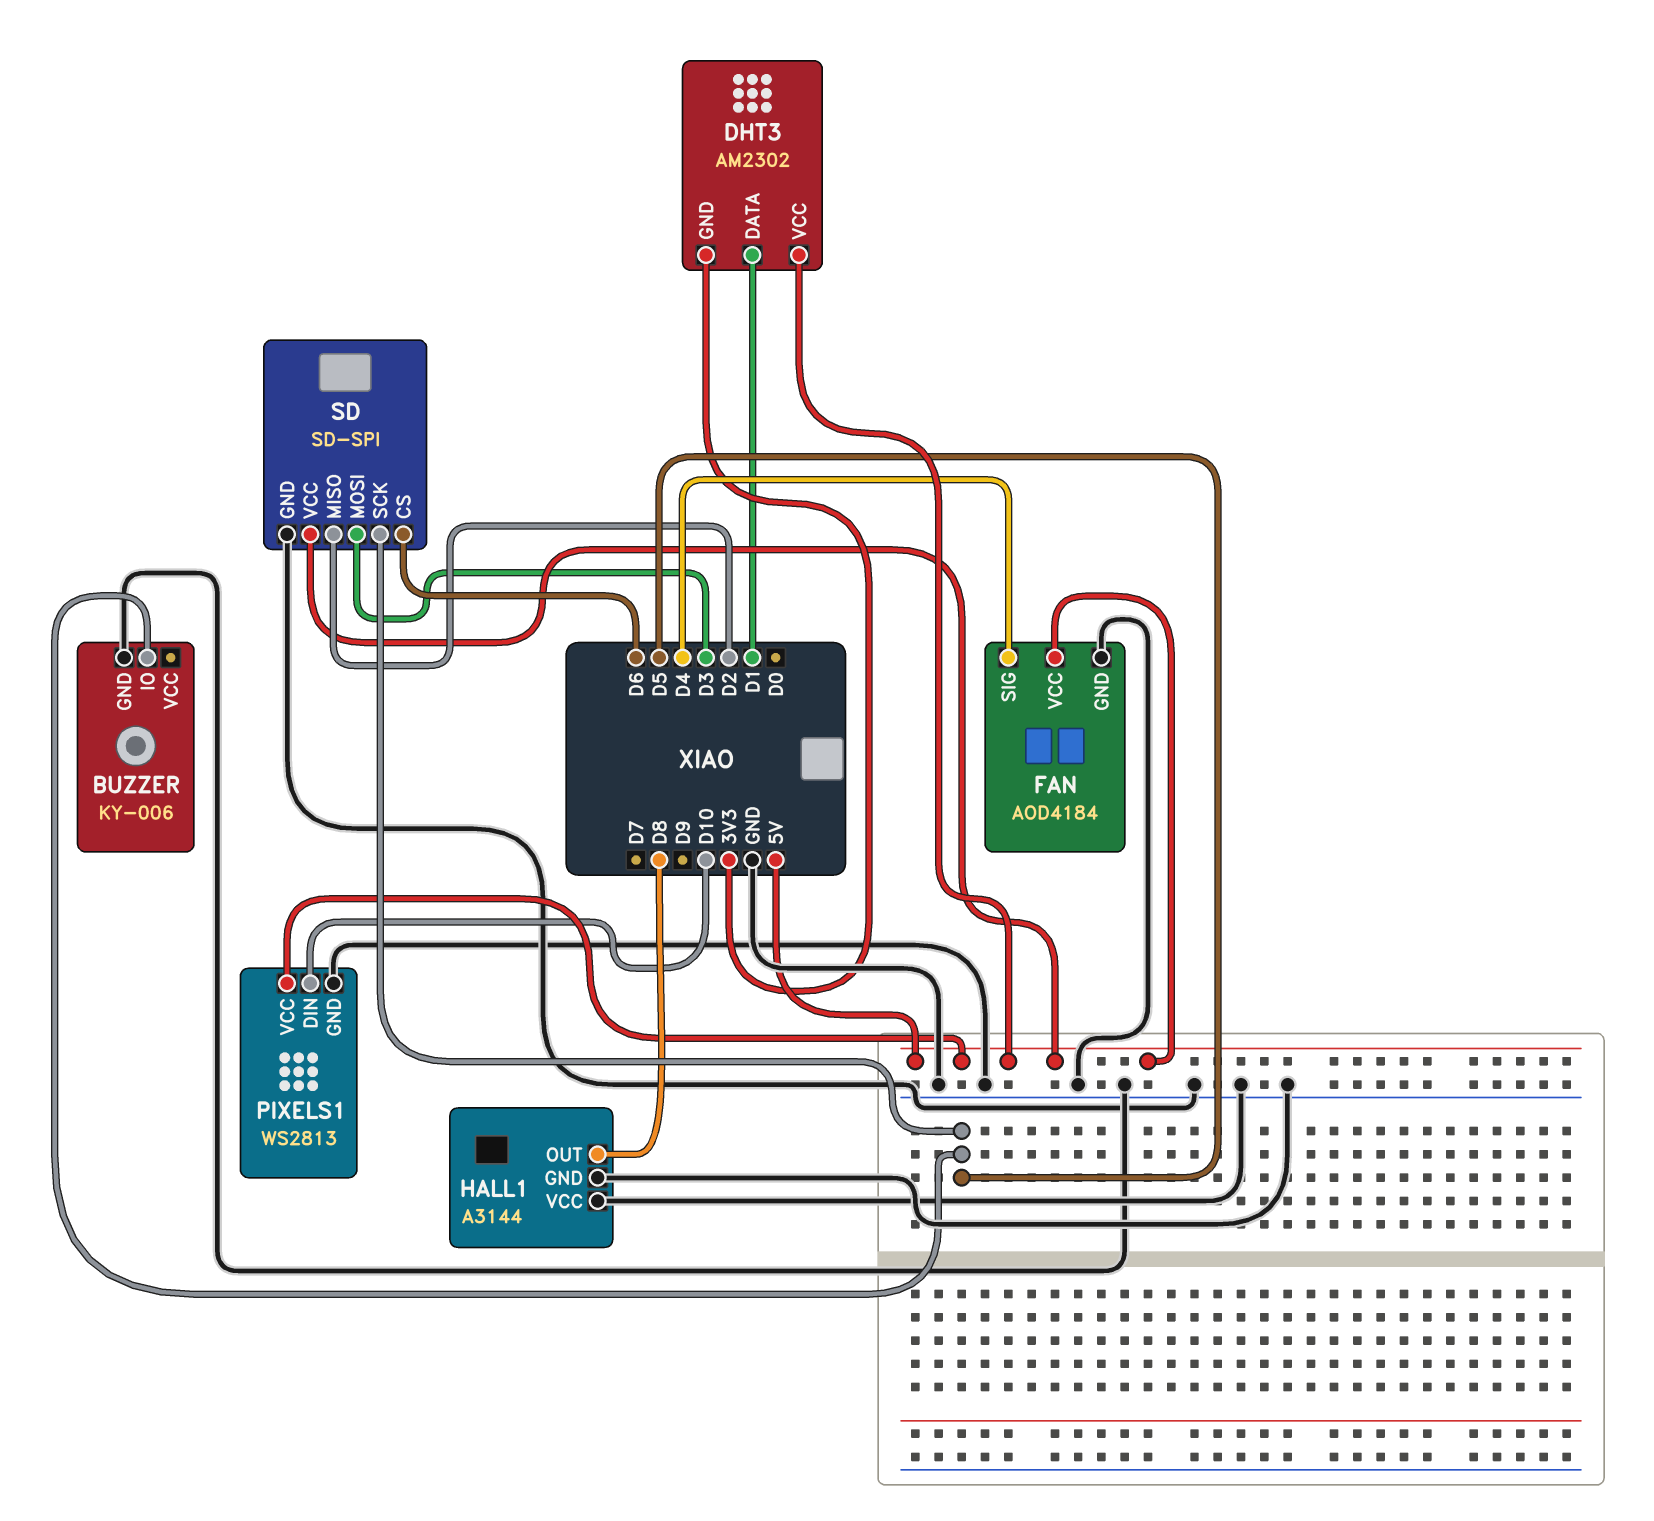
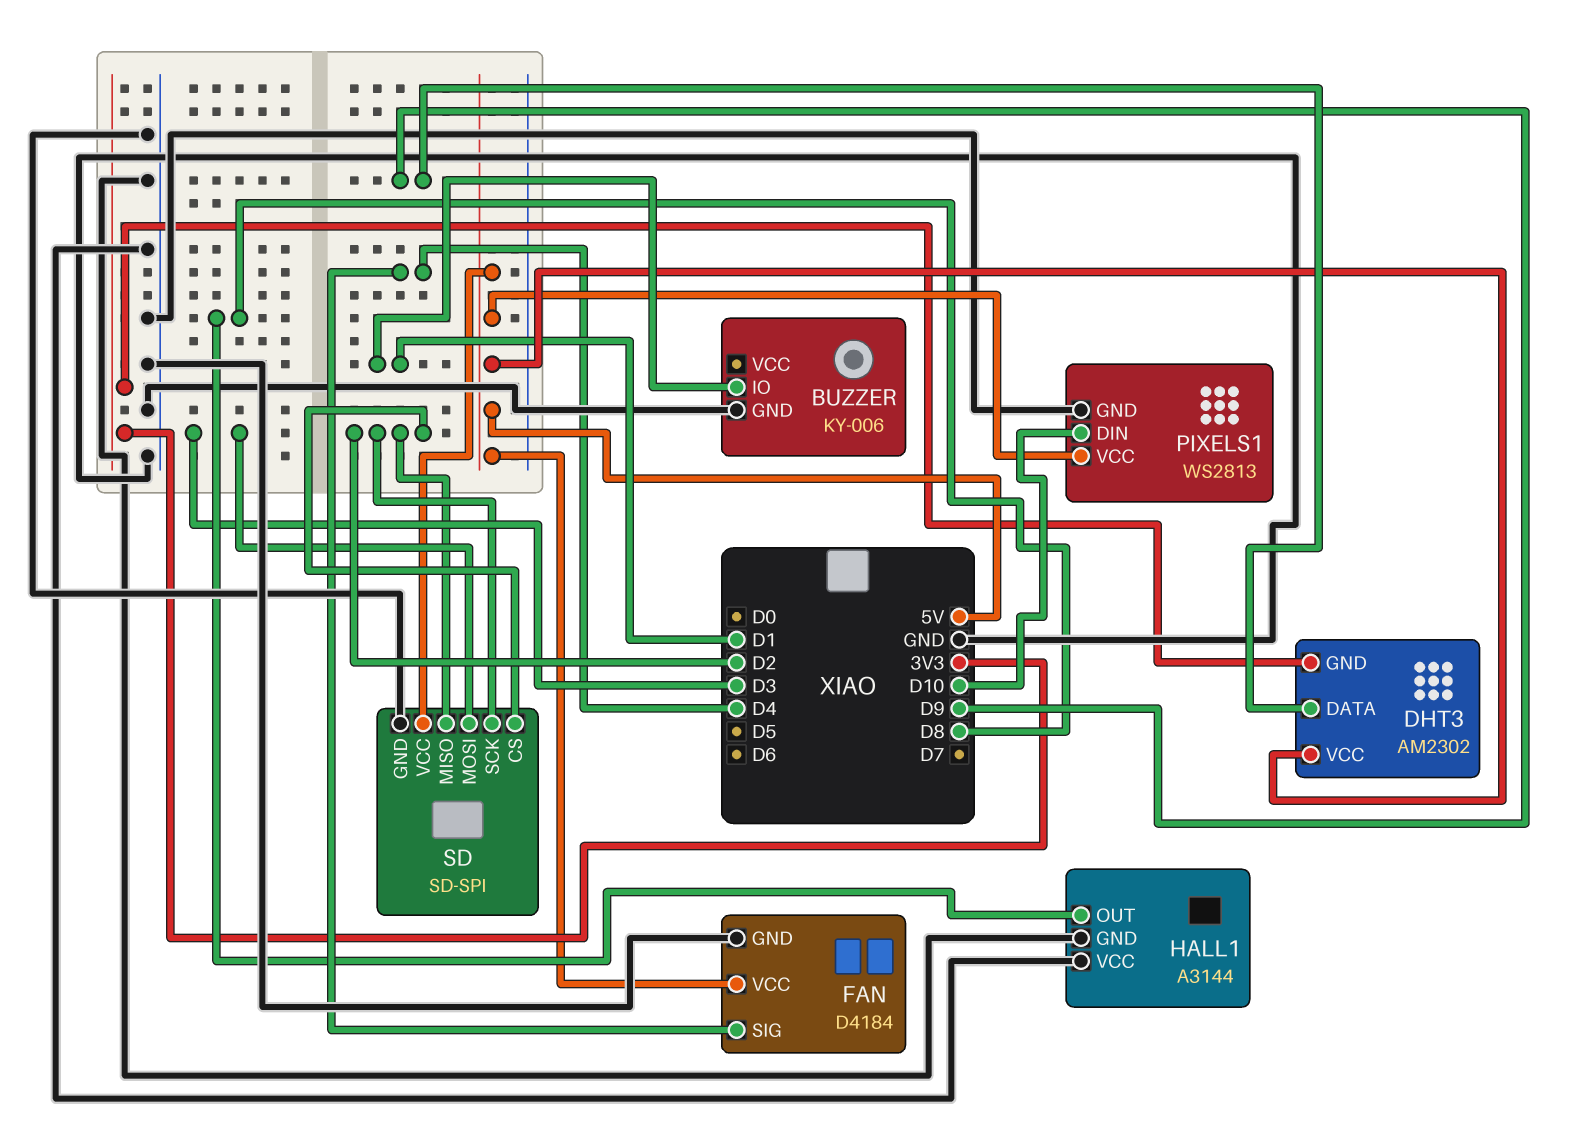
BUZZER pin IO: D5 -> D1
DHT3 pin DATA: D1 -> D9
FAN: AOD4184 -> D4184
SD pin CS: D6 -> D2
SD pin SCK: D5 -> D2

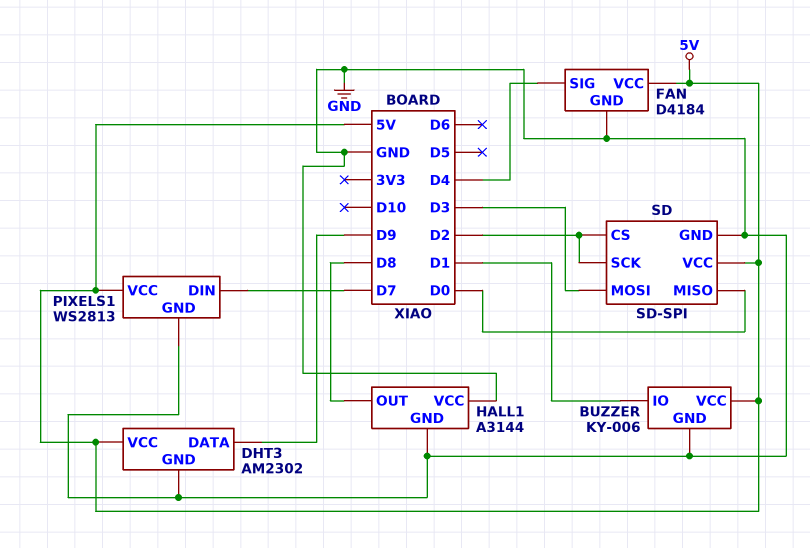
BUZZER pin VCC: none -> 5V
DHT3 pin GND: 3V3 -> GND
PIXELS1 pin DIN: D10 -> D7
SD pin MISO: D2 -> D0

